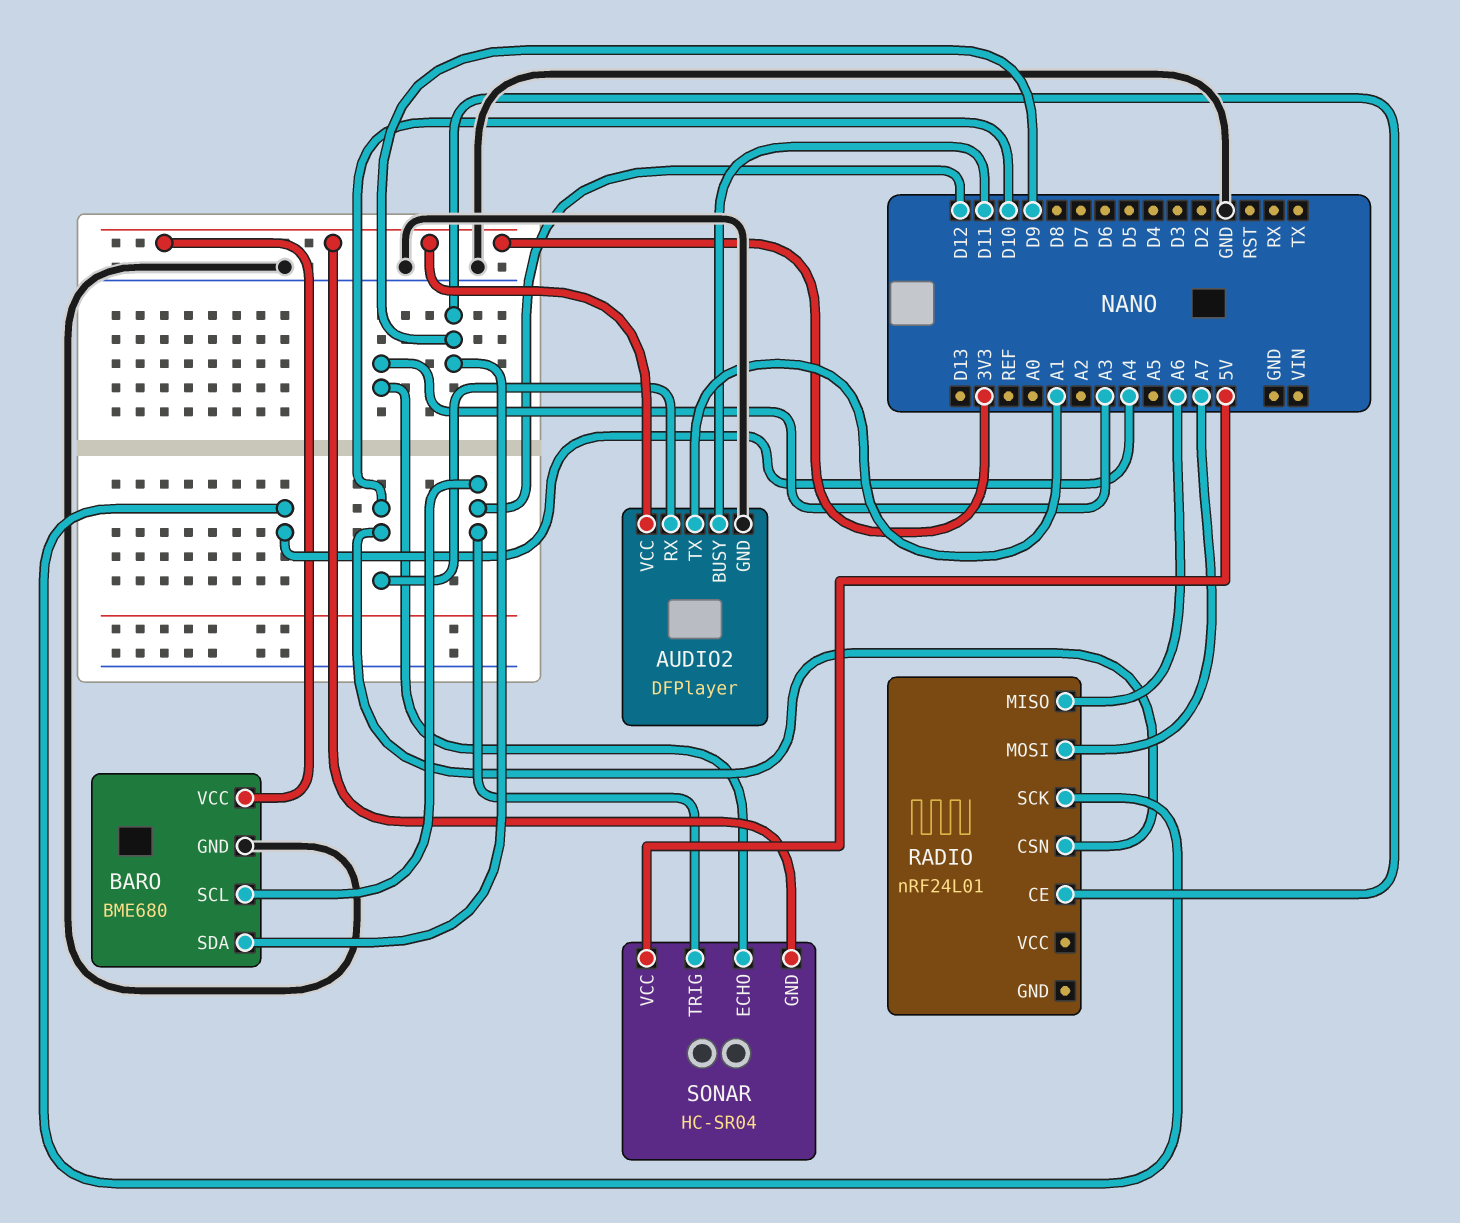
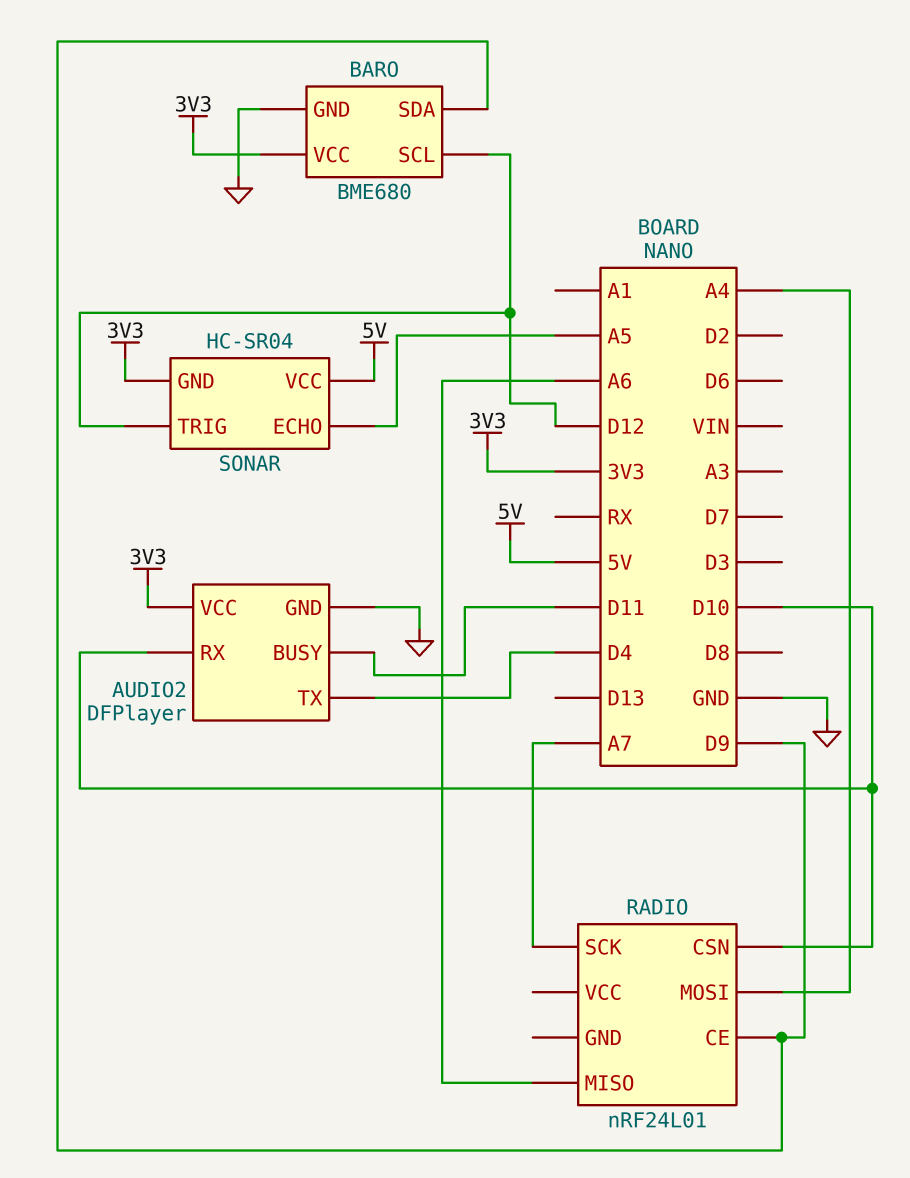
AUDIO2 pin TX: A1 -> D4
RADIO pin MOSI: A7 -> A4
RADIO pin SCK: A4 -> A7
SONAR pin ECHO: A3 -> A5

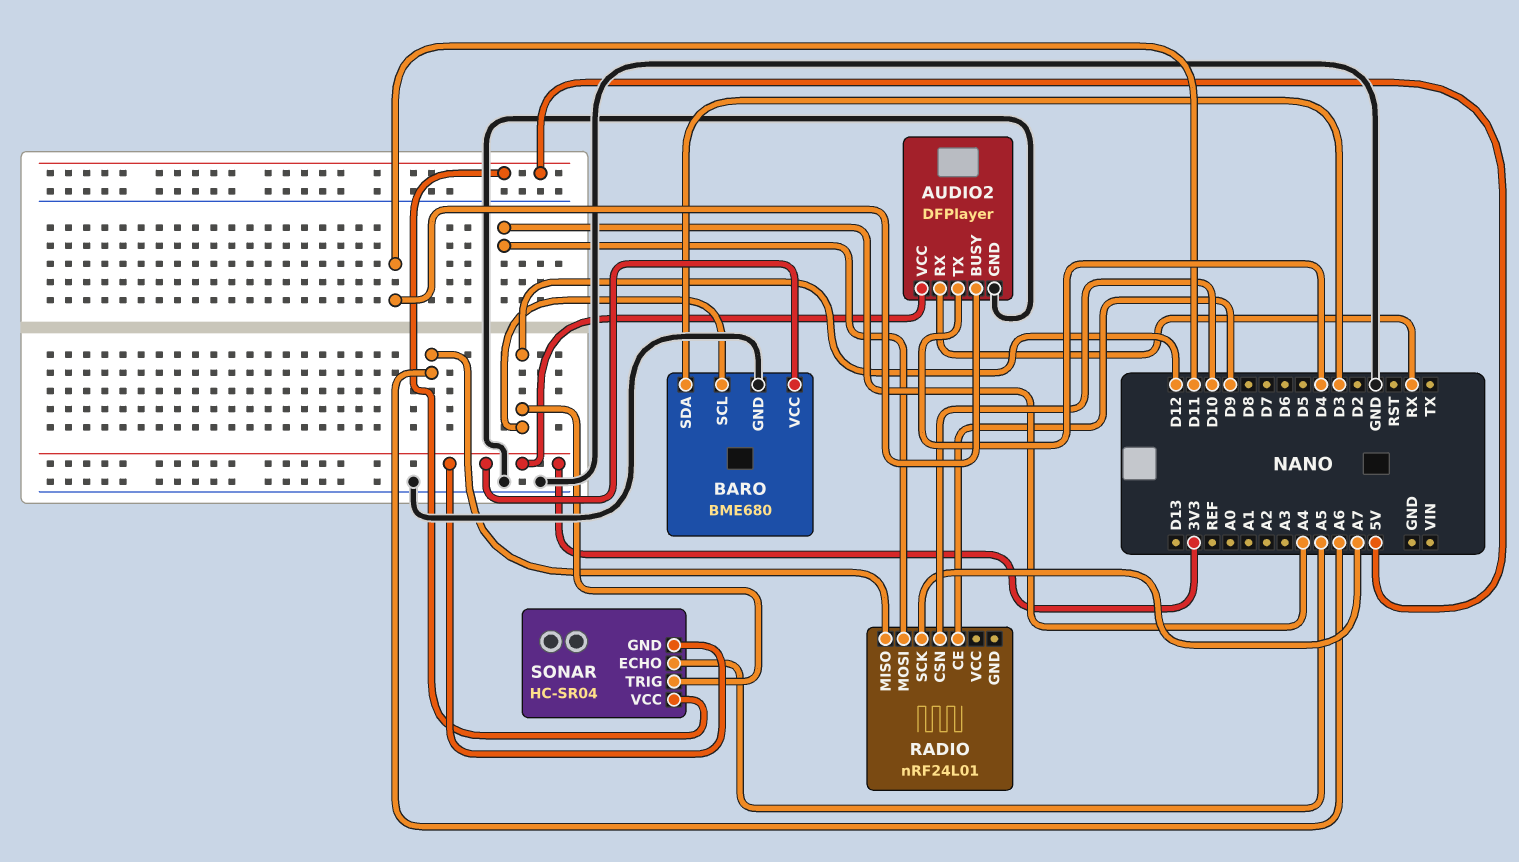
AUDIO2 pin RX: D10 -> RX
BARO pin SDA: D9 -> D3

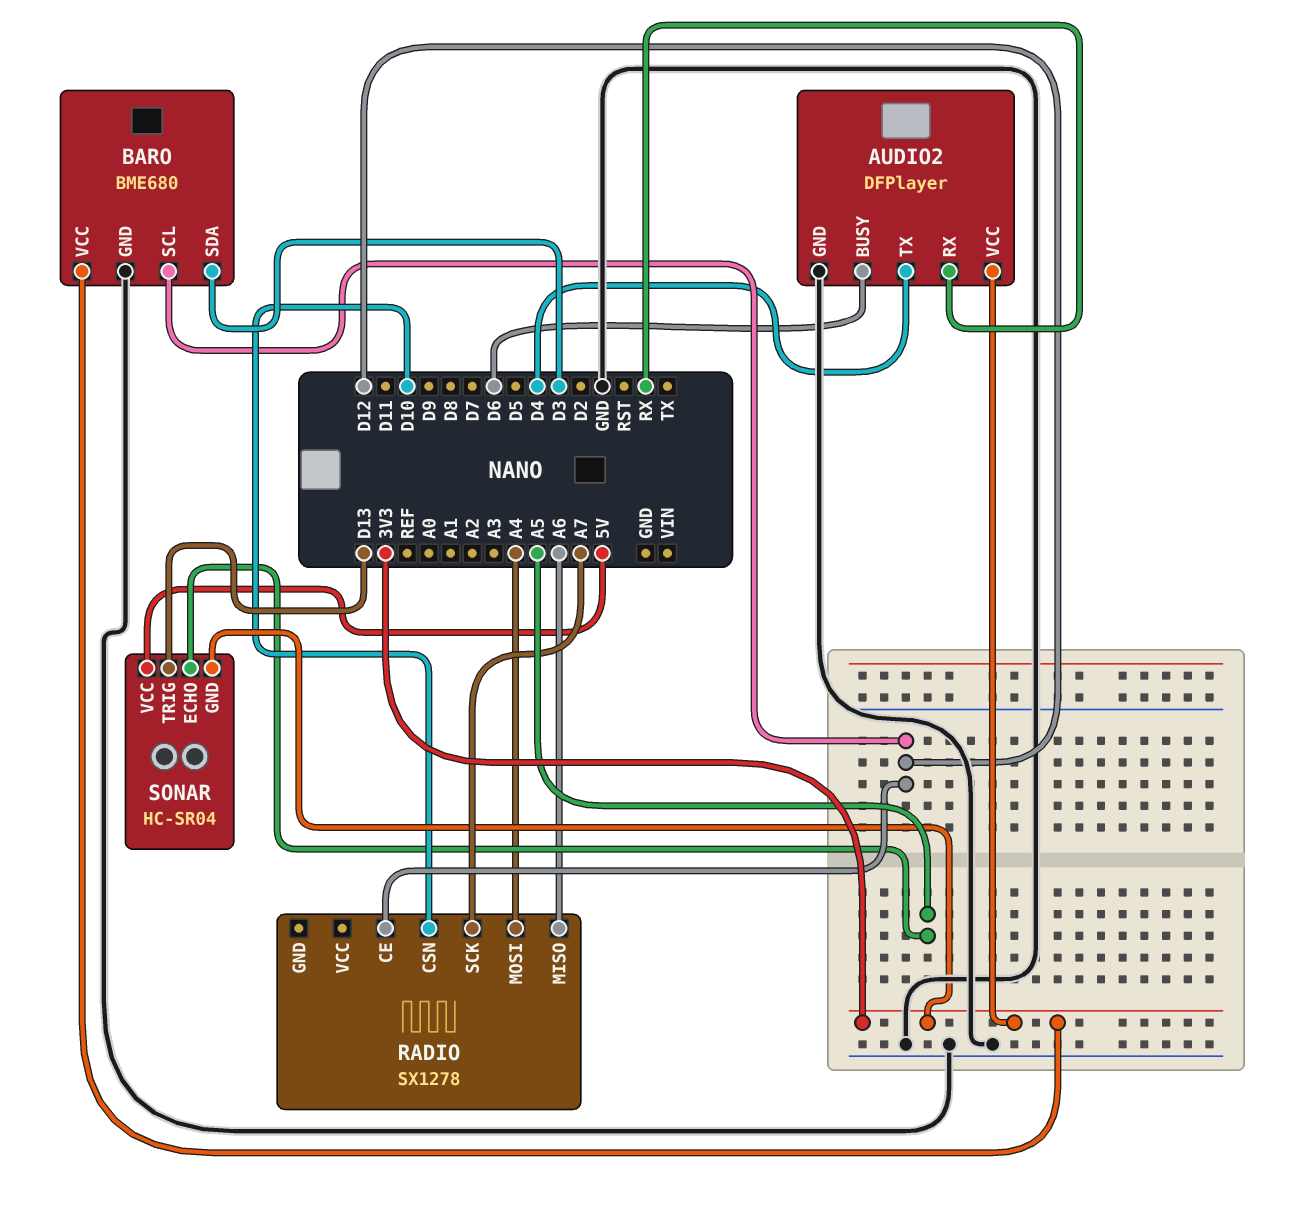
AUDIO2 pin BUSY: D11 -> D6
RADIO: nRF24L01 -> SX1278
RADIO pin CE: D9 -> D12
SONAR pin TRIG: D12 -> D13

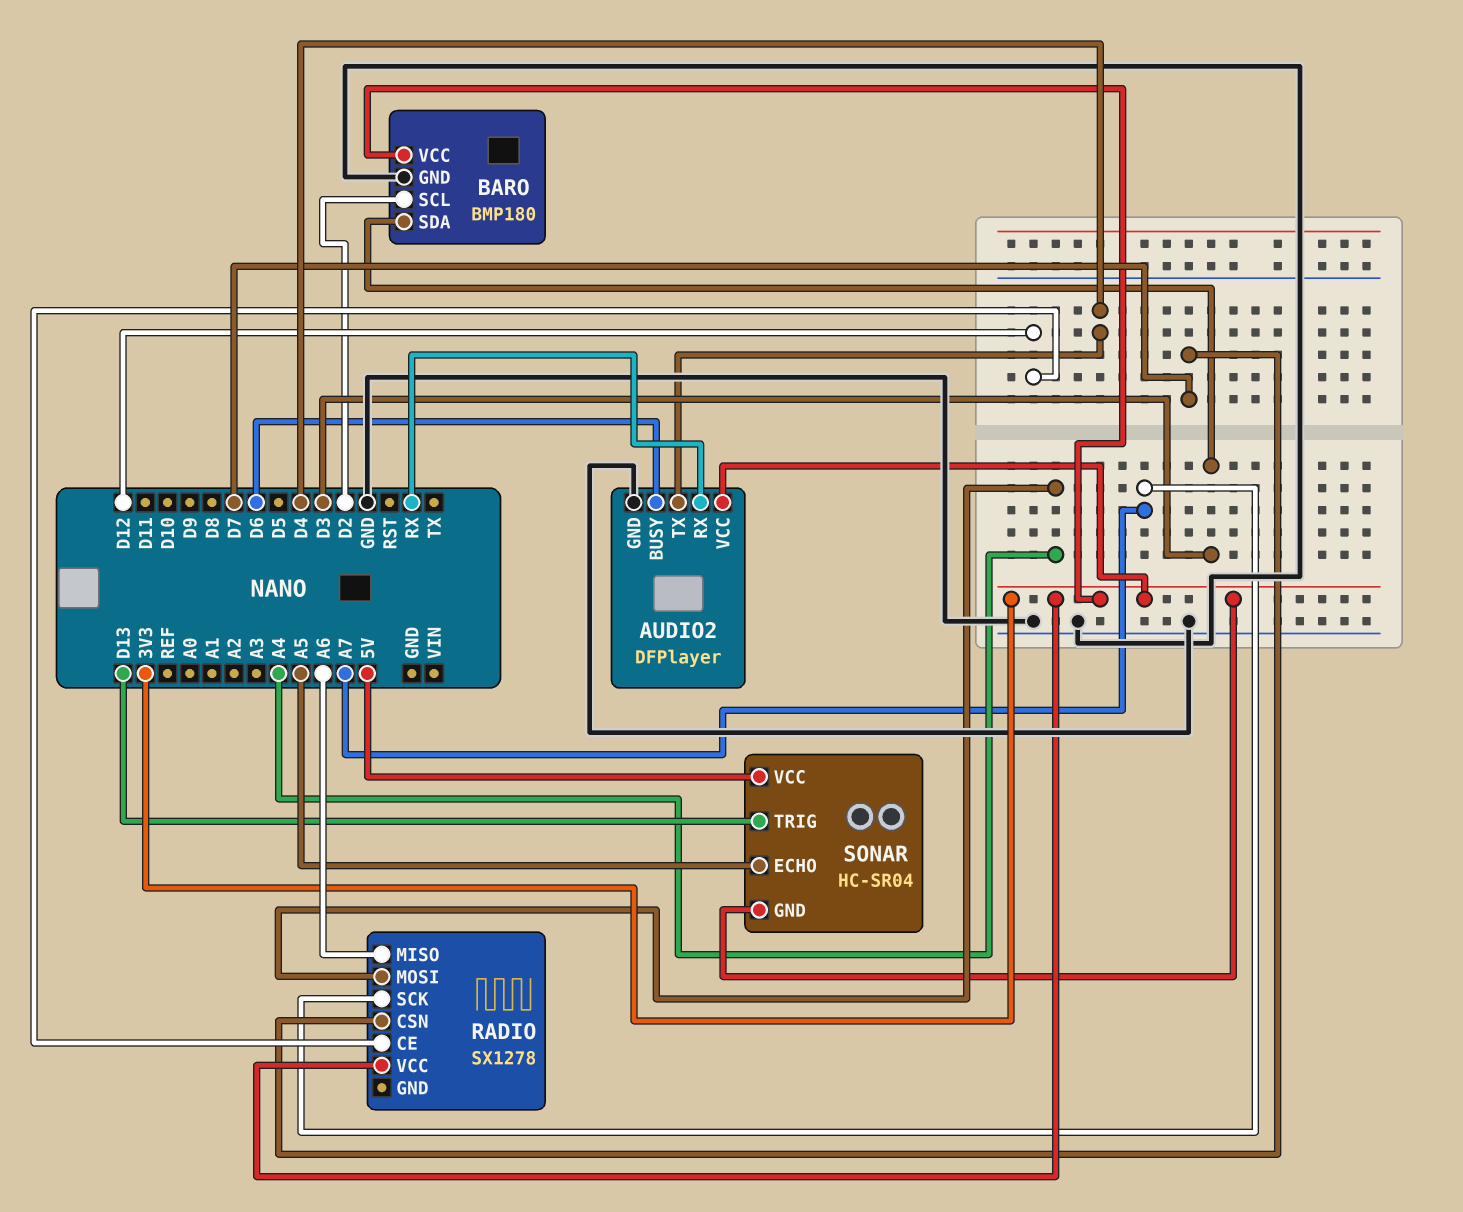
BARO: BME680 -> BMP180
BARO pin SCL: D12 -> D2
RADIO pin CSN: D10 -> D7
RADIO pin VCC: none -> 3V3

